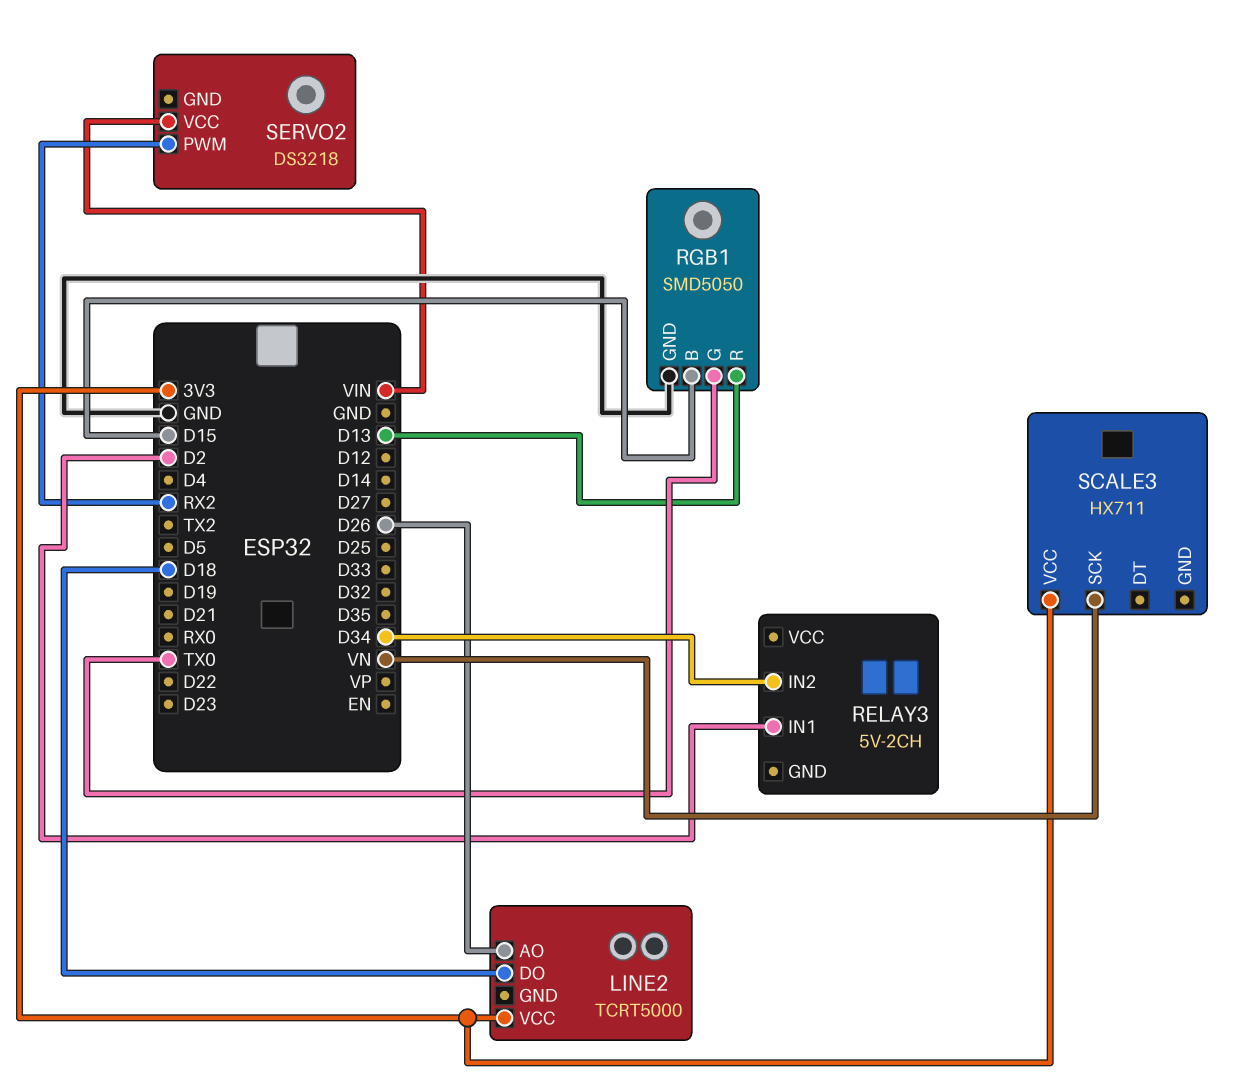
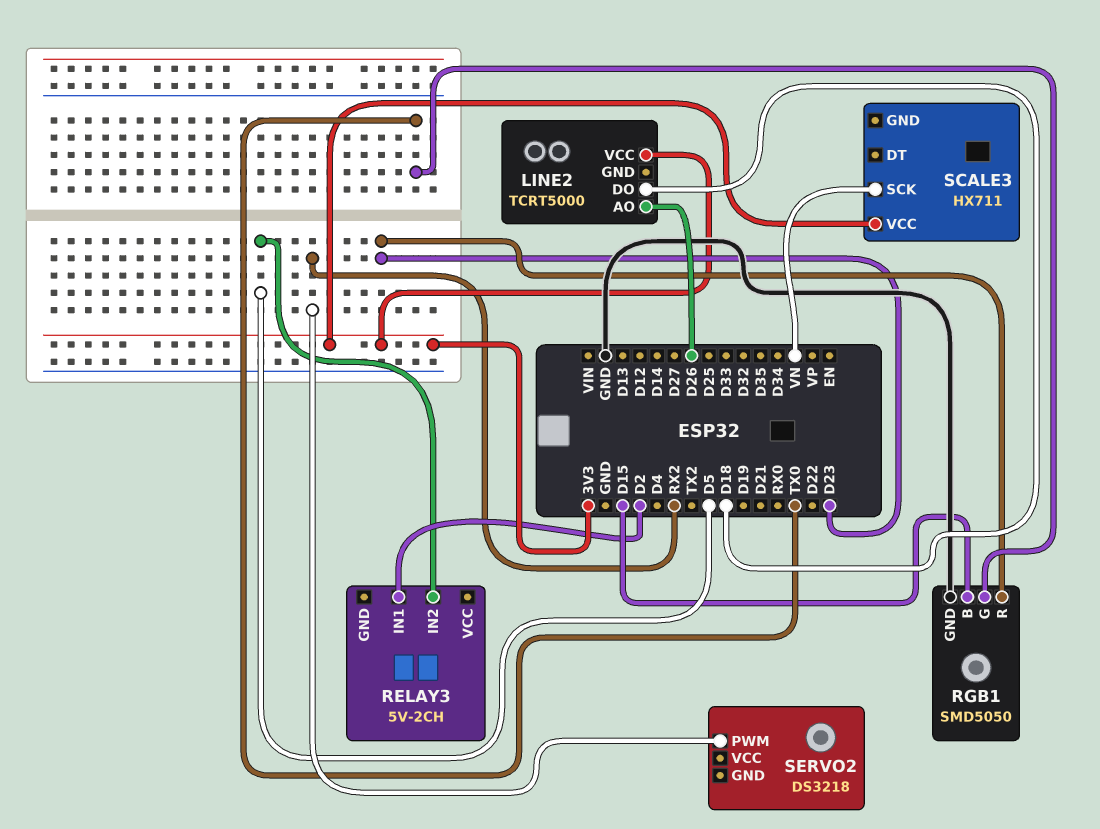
RELAY3 pin IN2: D34 -> D5
RGB1 pin R: D13 -> D23
SERVO2 pin VCC: VIN -> none

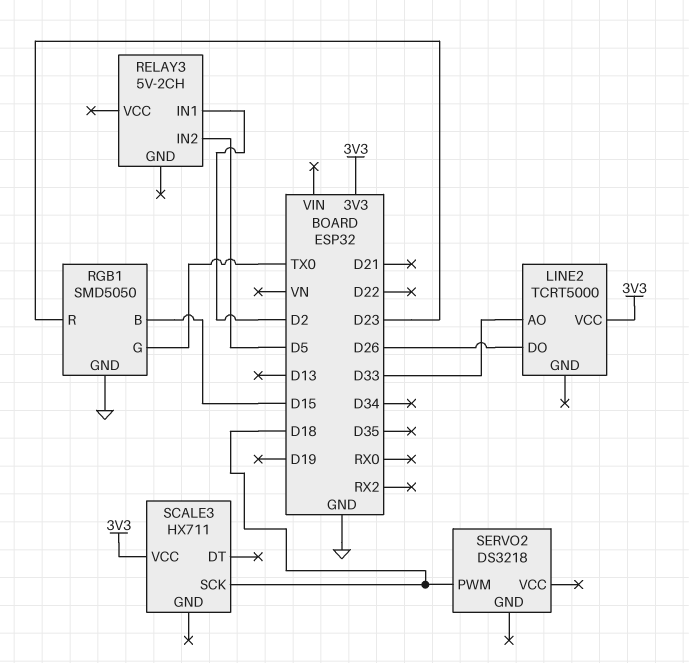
LINE2 pin AO: D26 -> D33
LINE2 pin DO: D18 -> D26
SCALE3 pin SCK: VN -> D18
SERVO2 pin PWM: RX2 -> D18

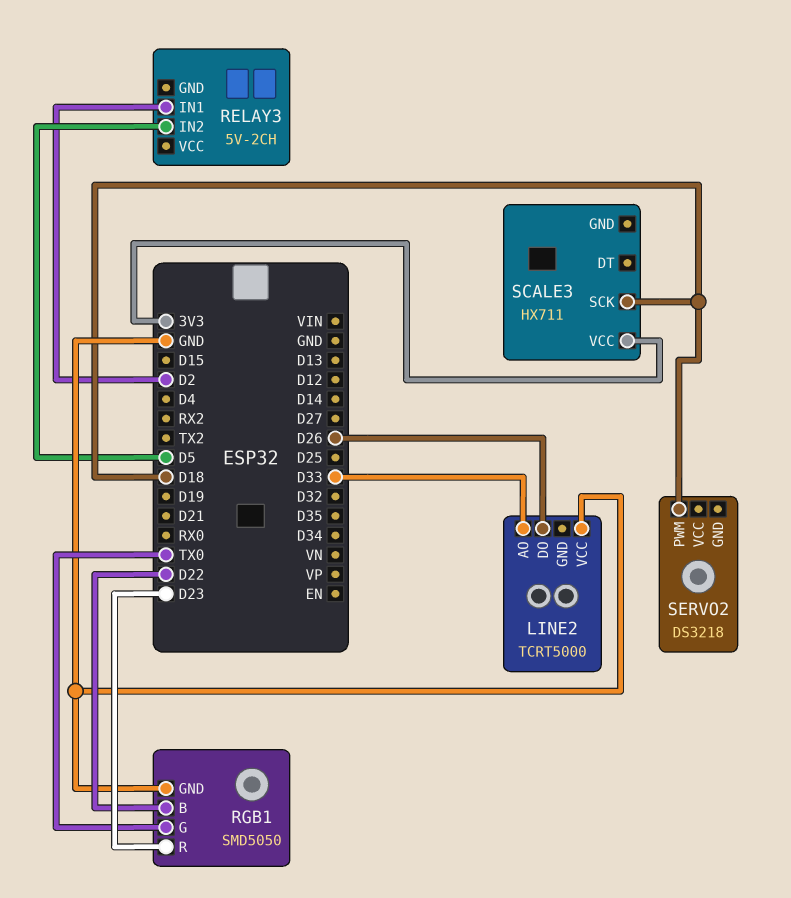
LINE2 pin VCC: 3V3 -> GND
RGB1 pin B: D15 -> D22

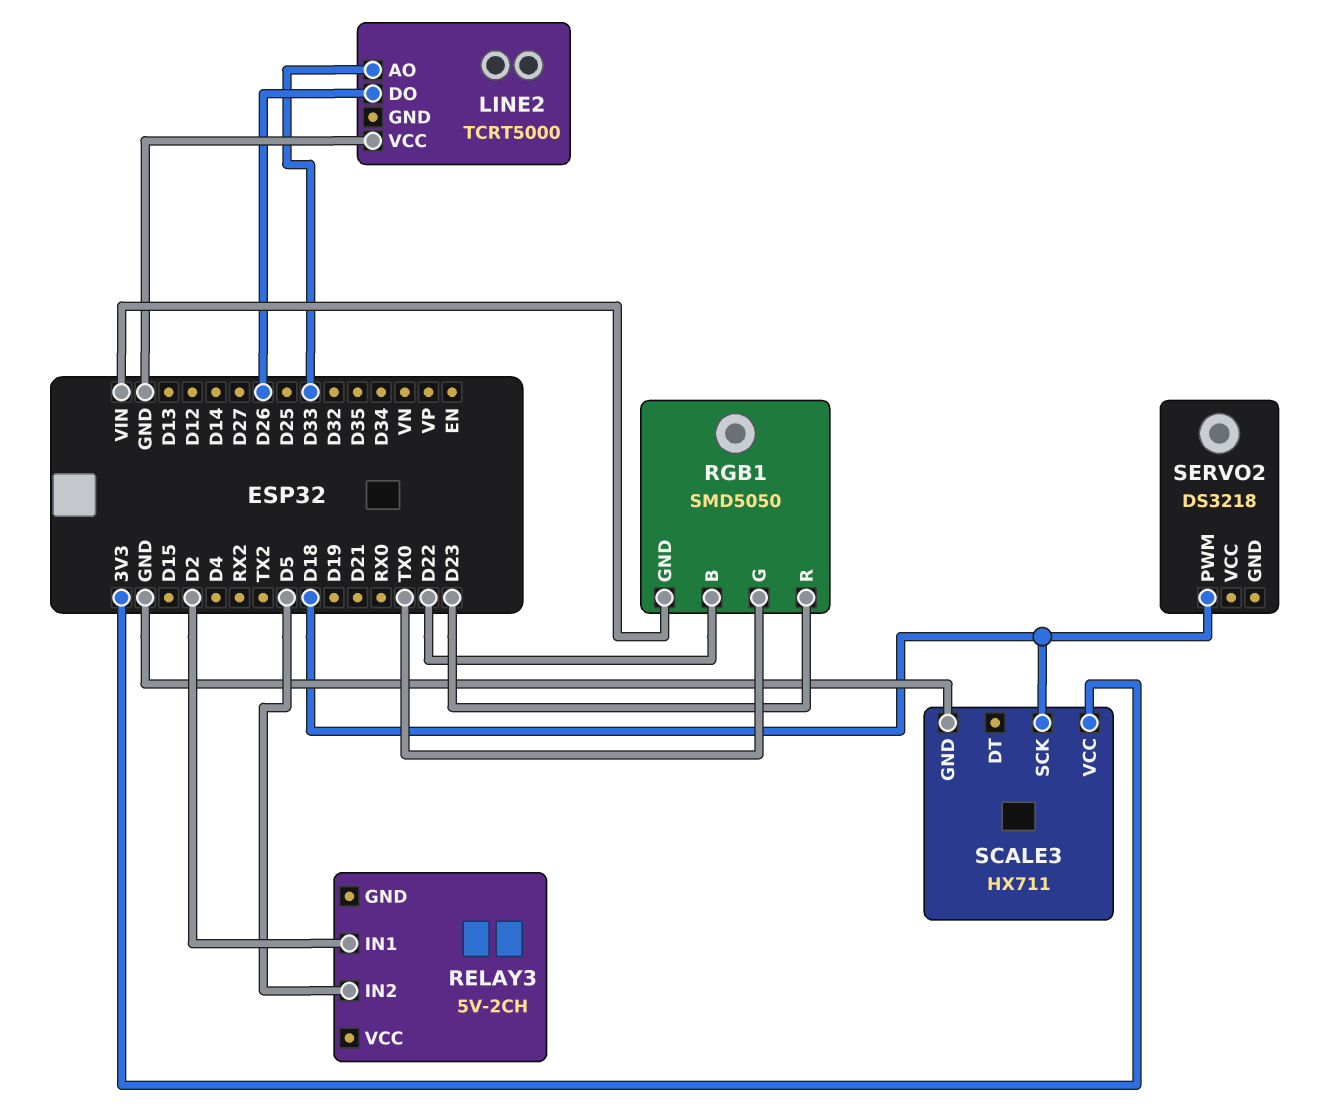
RGB1 pin GND: GND -> VIN
SCALE3 pin GND: none -> GND

